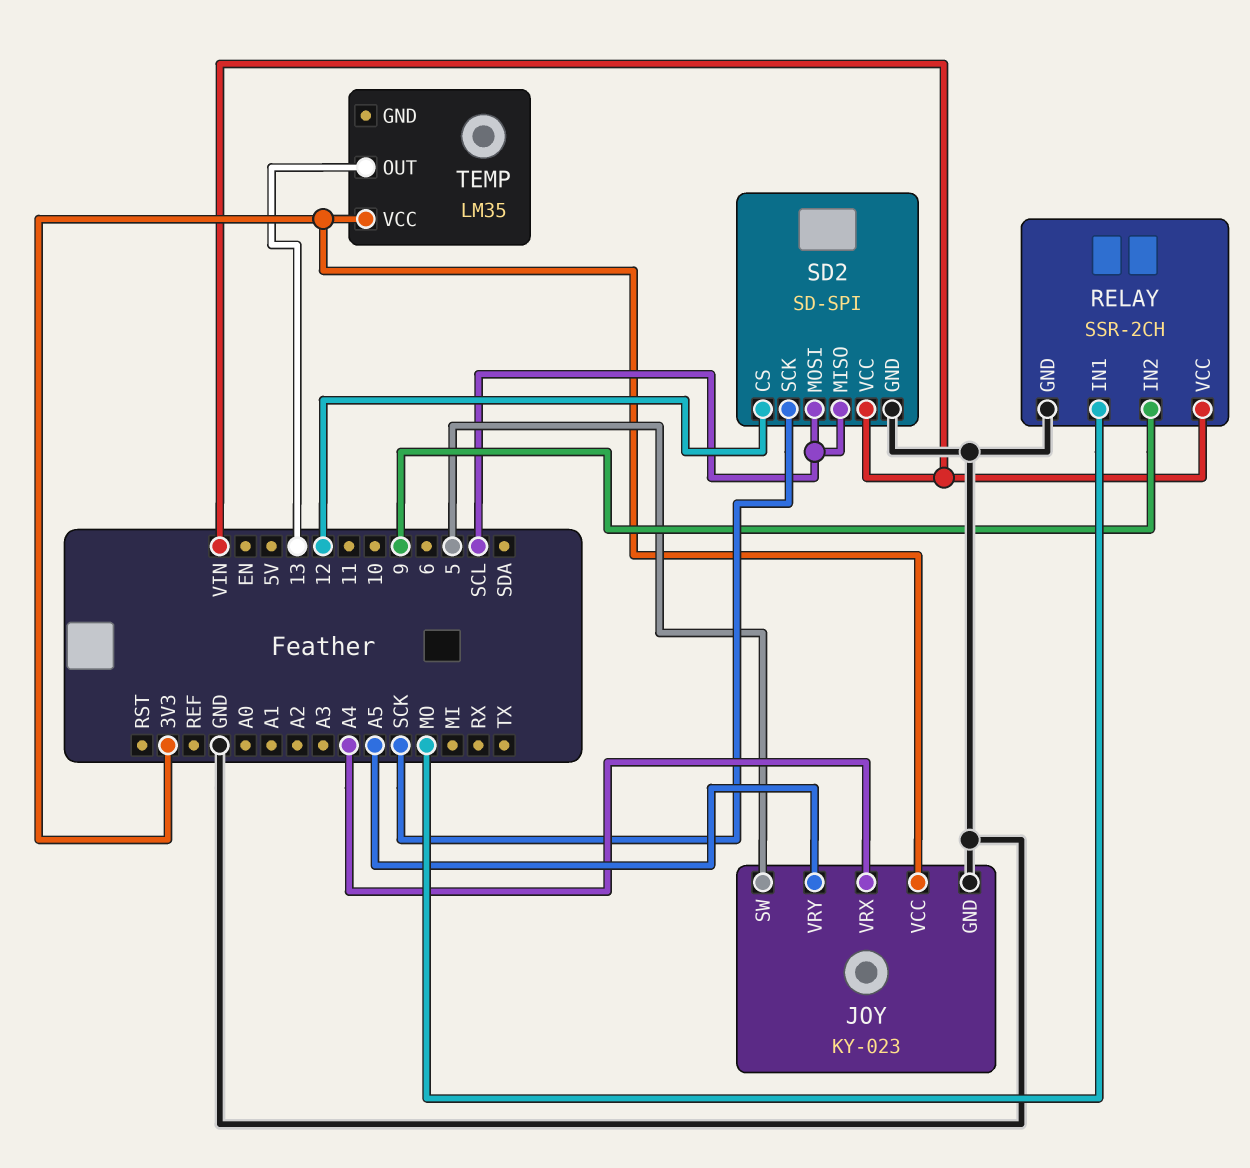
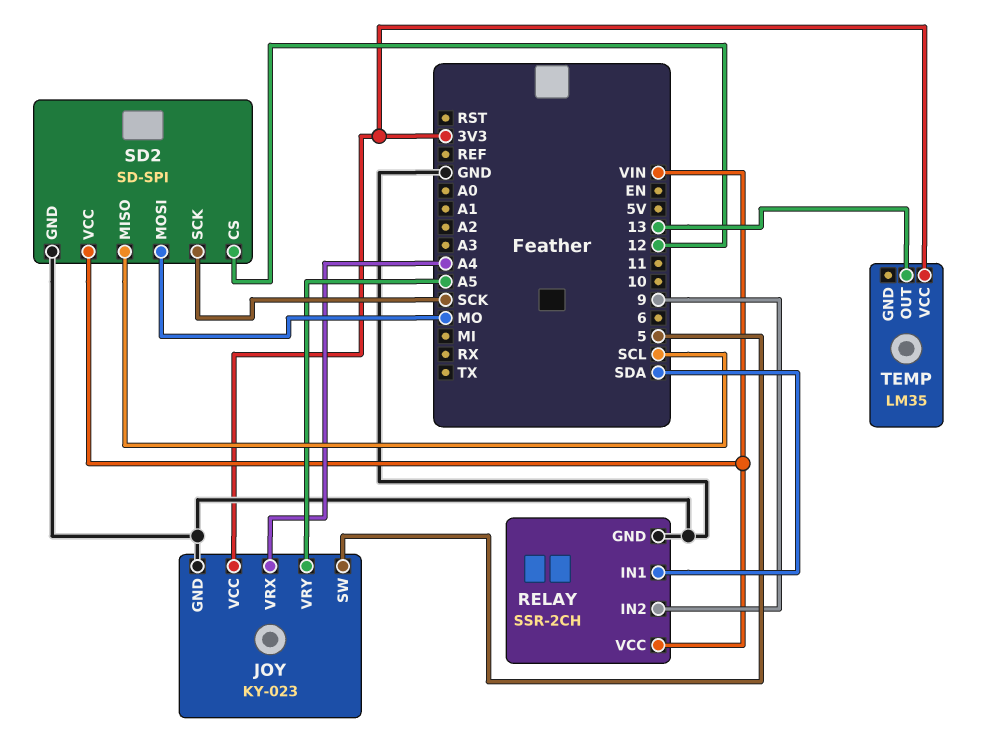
RELAY pin IN1: MO -> SDA
SD2 pin MOSI: SCL -> MO

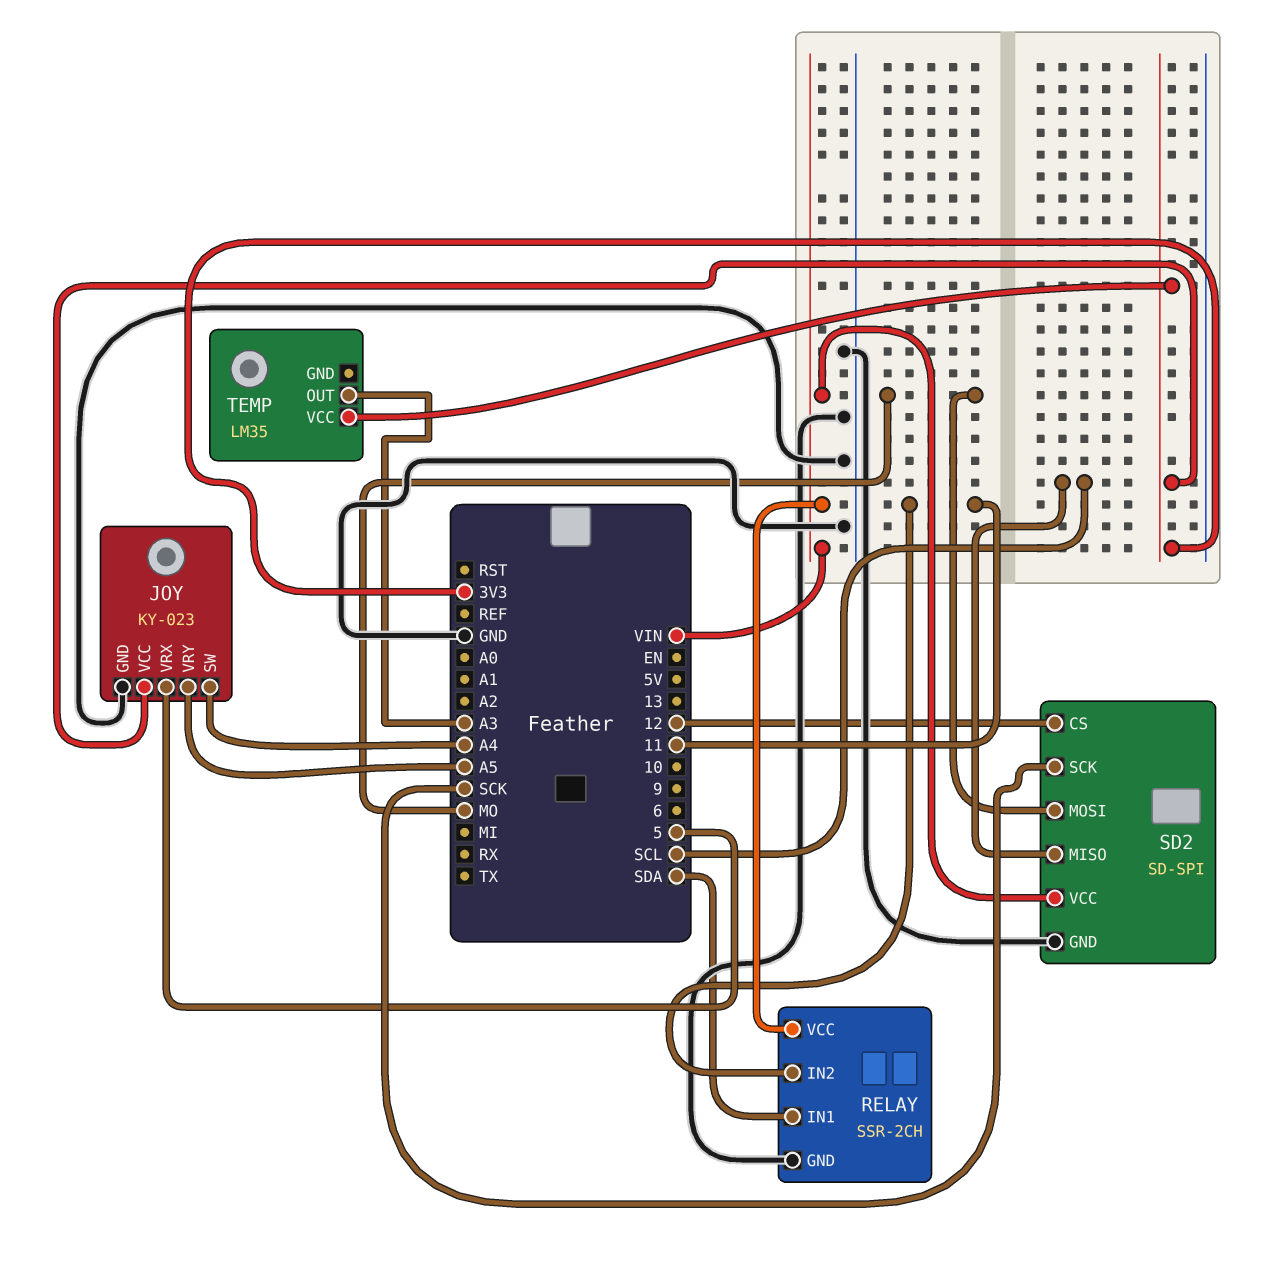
JOY pin SW: 5 -> A4
JOY pin VRX: A4 -> 5
RELAY pin IN2: 9 -> 11
TEMP pin OUT: 13 -> A3

